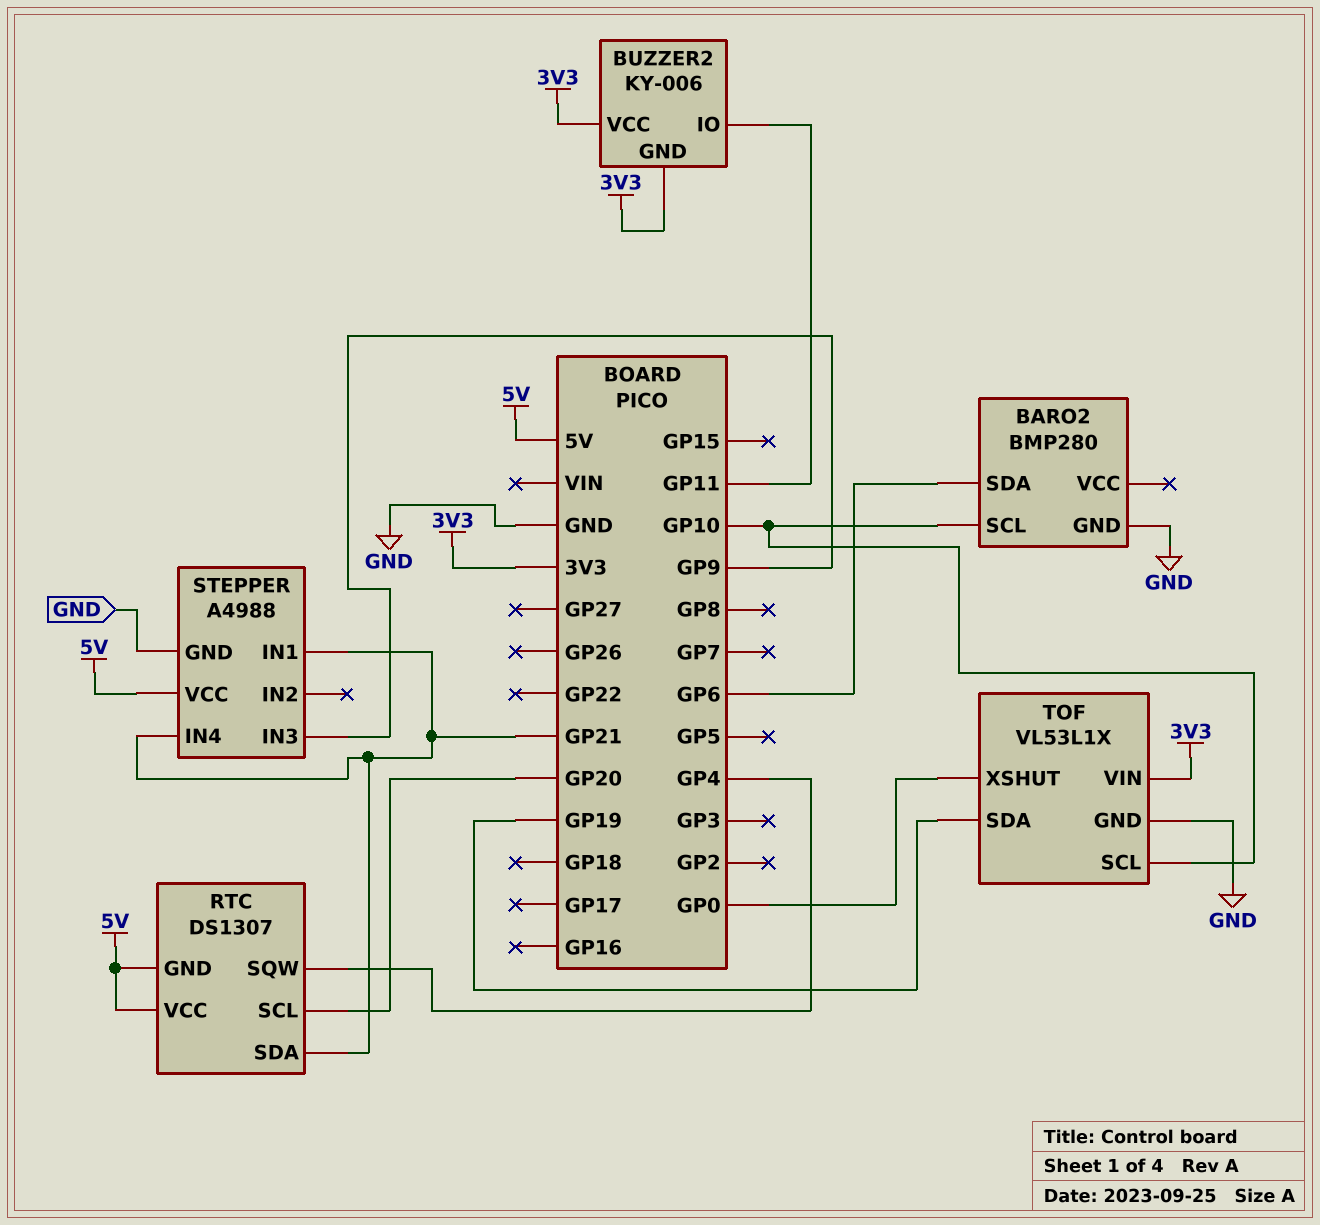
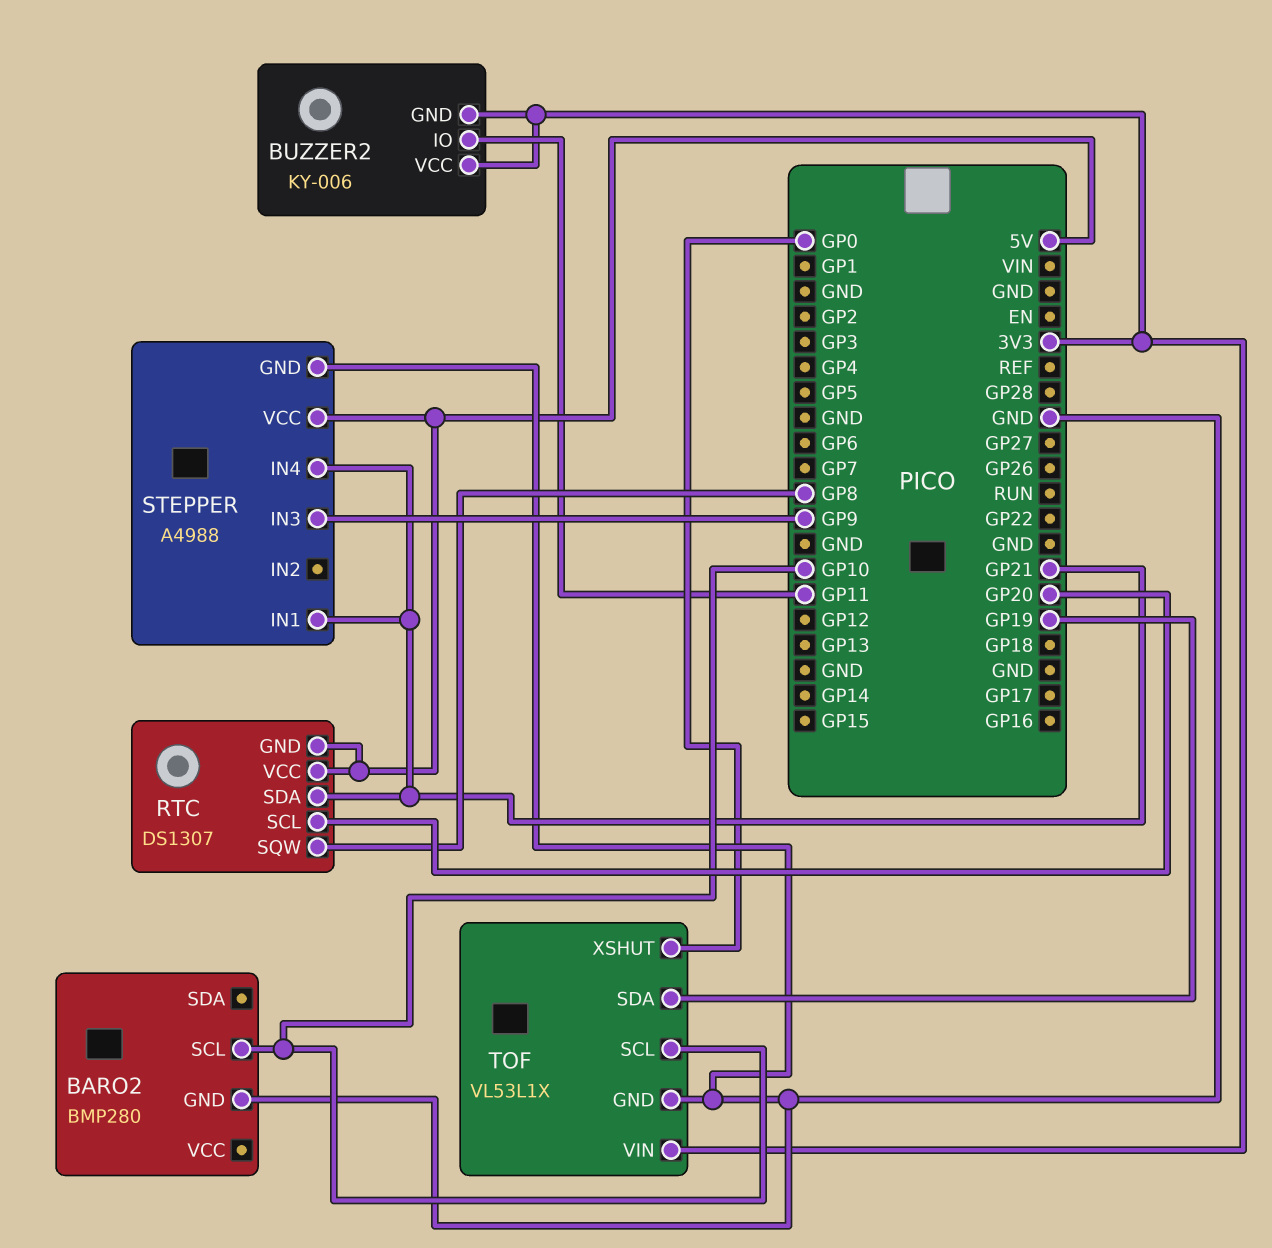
BARO2 pin SDA: GP6 -> none
RTC pin SQW: GP4 -> GP8

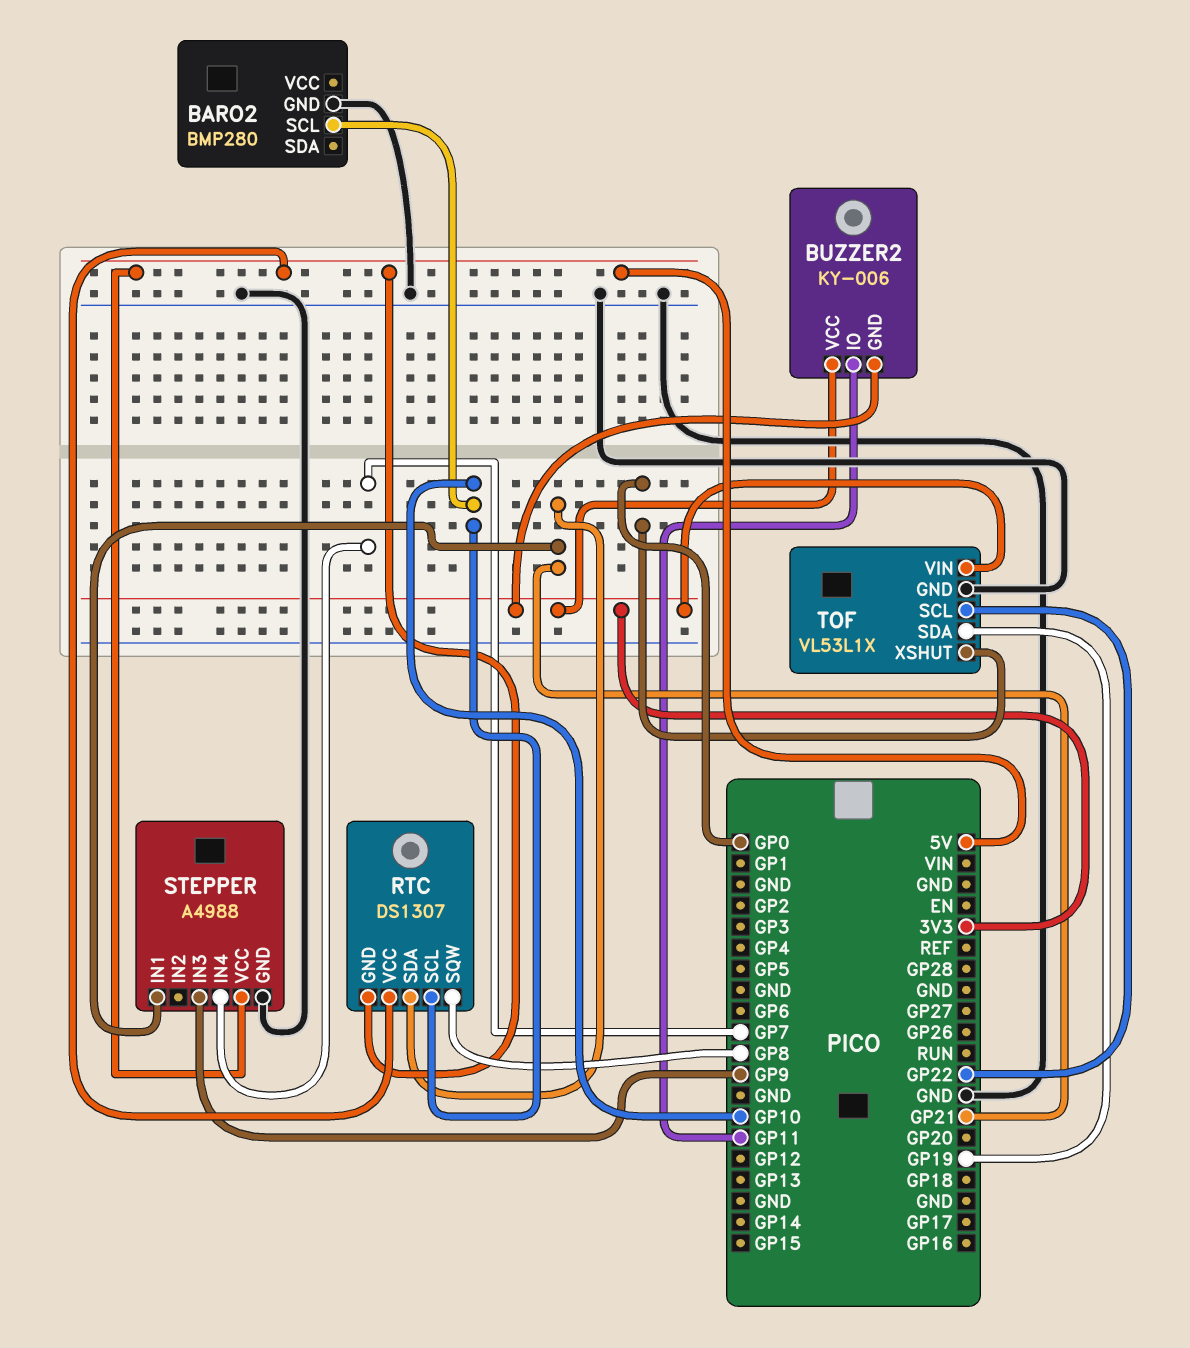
RTC pin SCL: GP20 -> GP10
STEPPER pin IN4: GP21 -> GP7
TOF pin SCL: GP10 -> GP22

